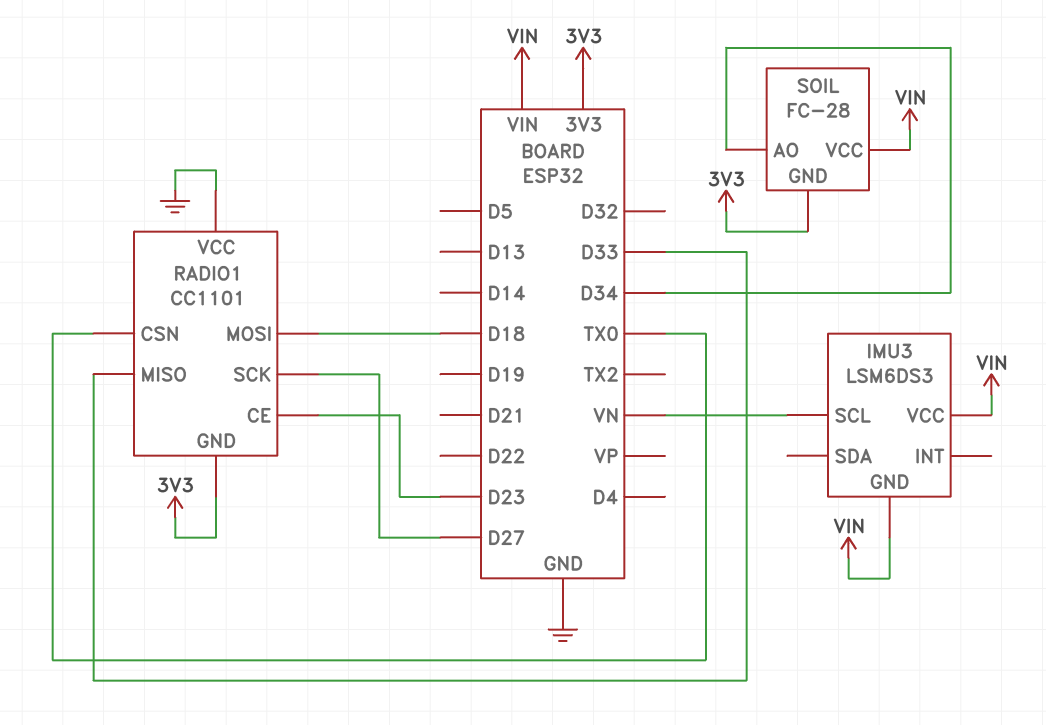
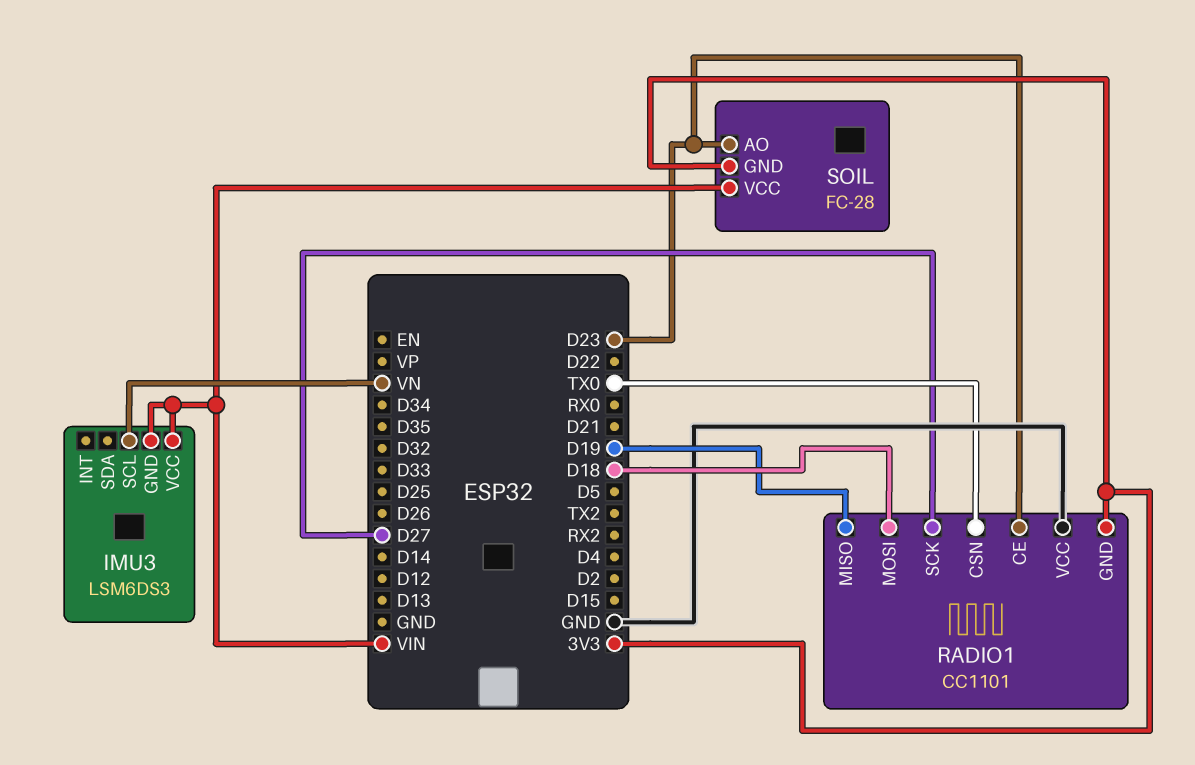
RADIO1 pin MISO: D33 -> D19
SOIL pin AO: D34 -> D23

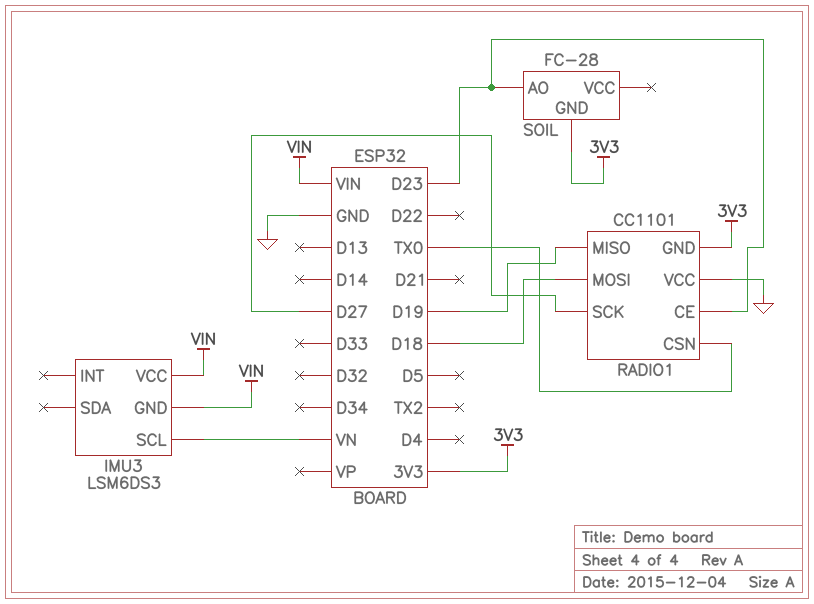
SOIL pin VCC: VIN -> none

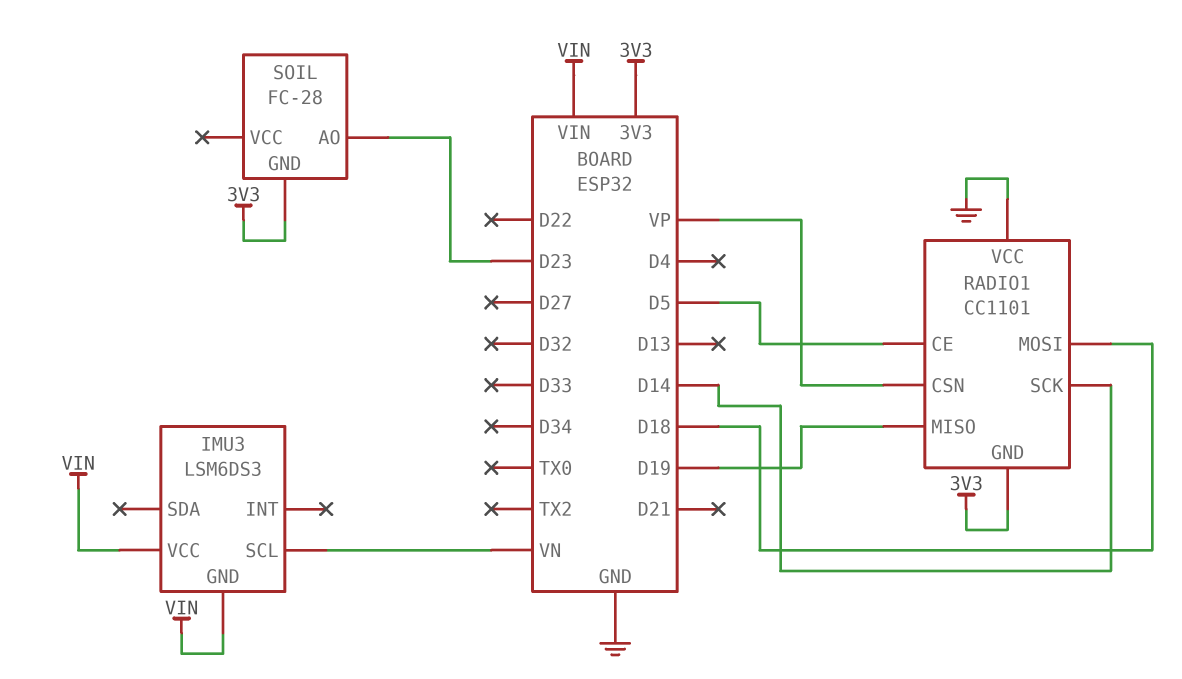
RADIO1 pin CE: D23 -> D5
RADIO1 pin CSN: TX0 -> VP
RADIO1 pin SCK: D27 -> D14

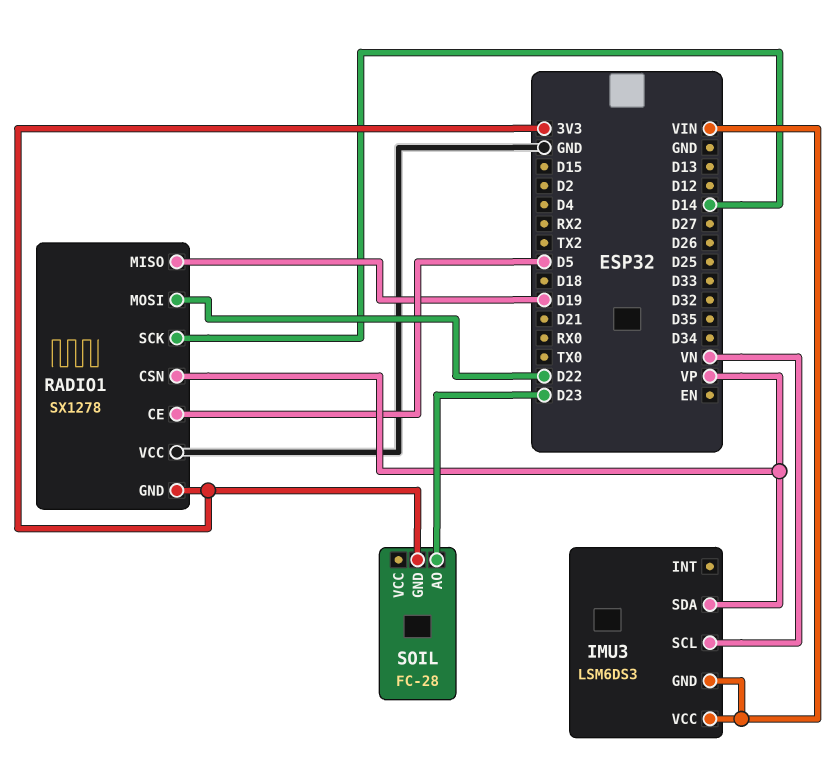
IMU3 pin SDA: none -> VP
RADIO1: CC1101 -> SX1278
RADIO1 pin MOSI: D18 -> D22

